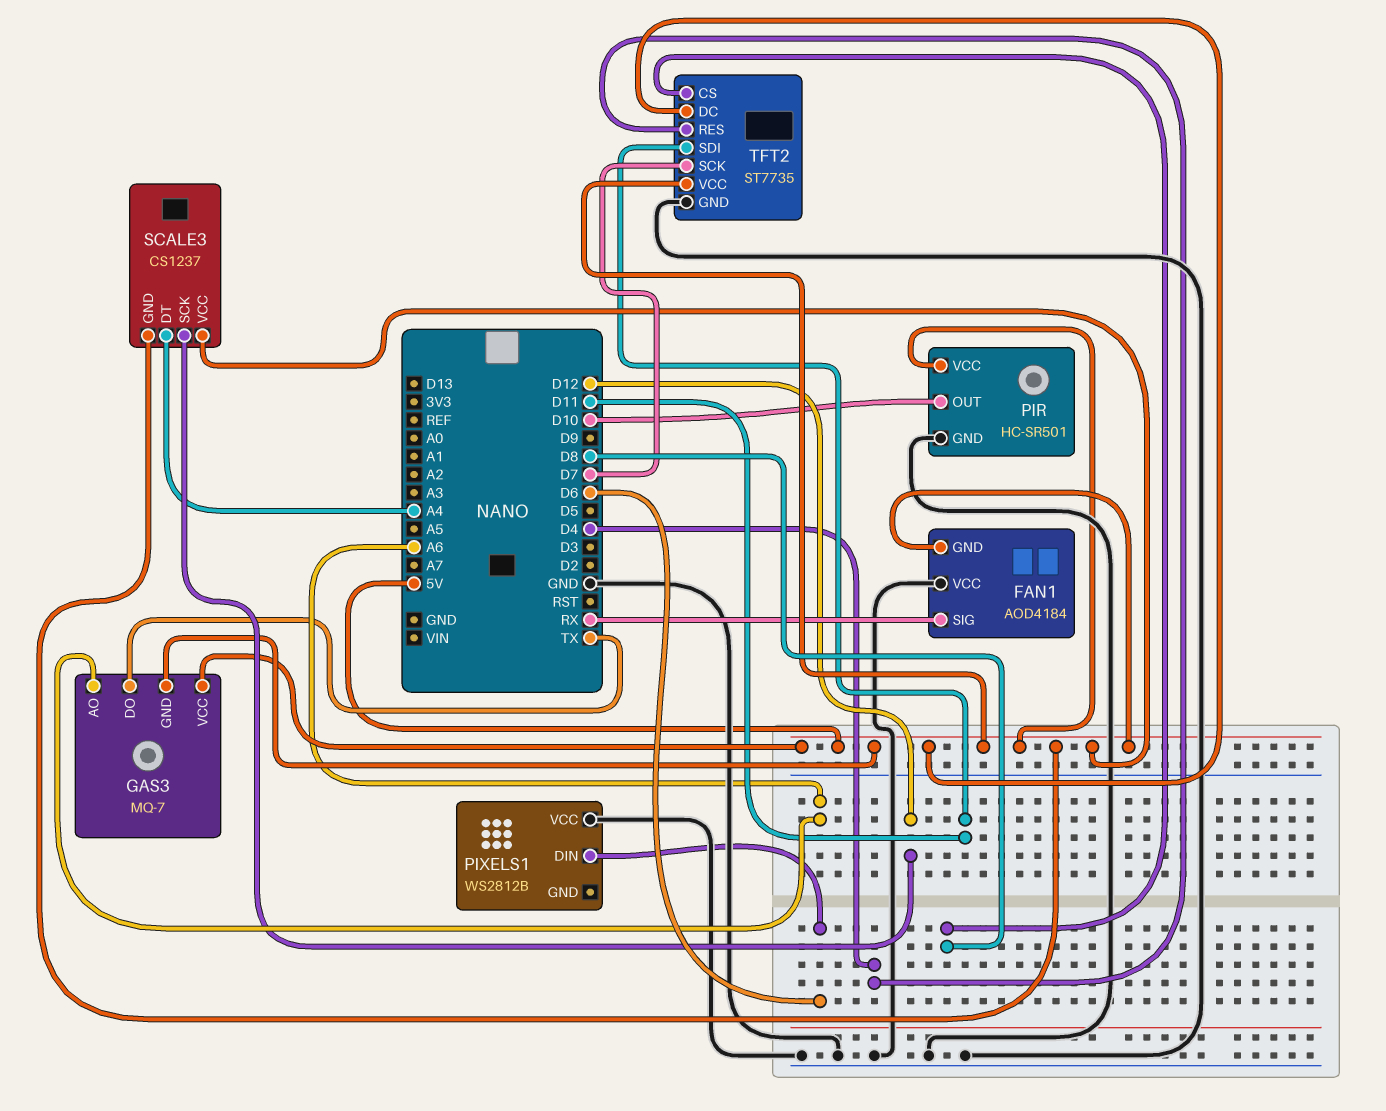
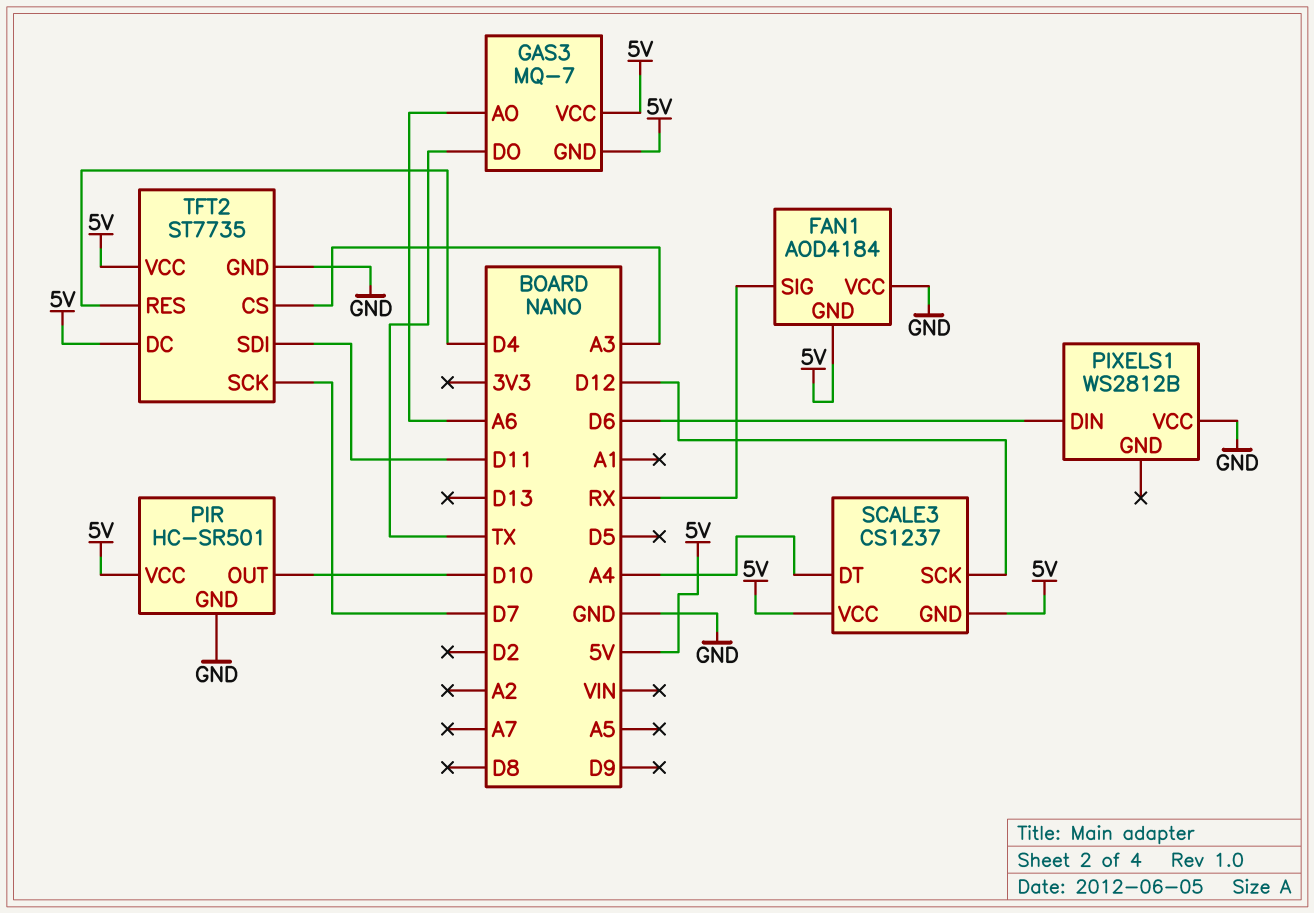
TFT2 pin CS: D8 -> A3

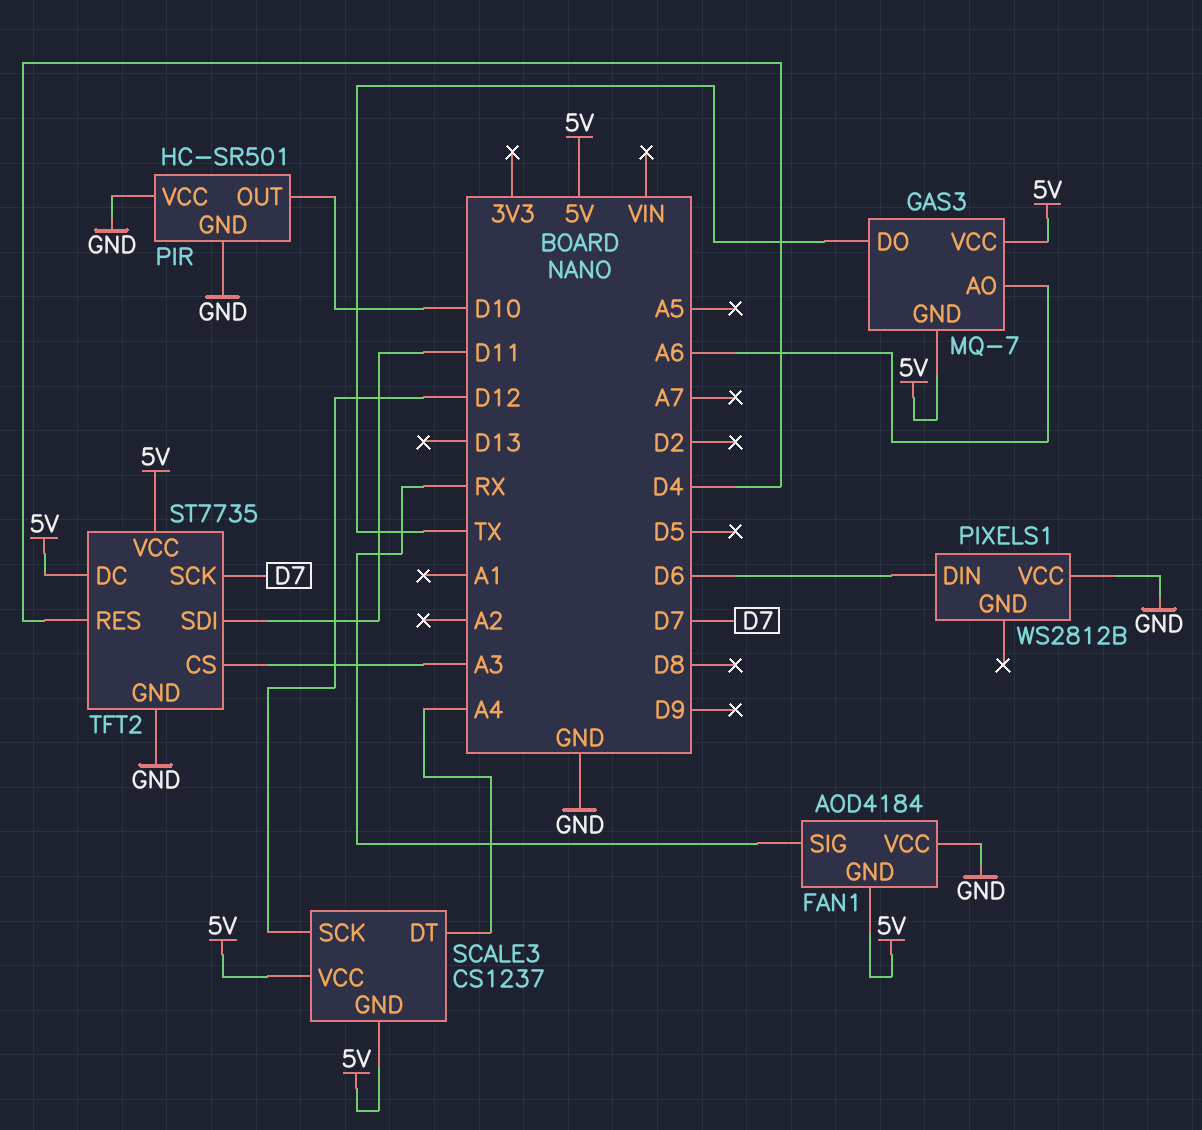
PIR pin VCC: 5V -> GND

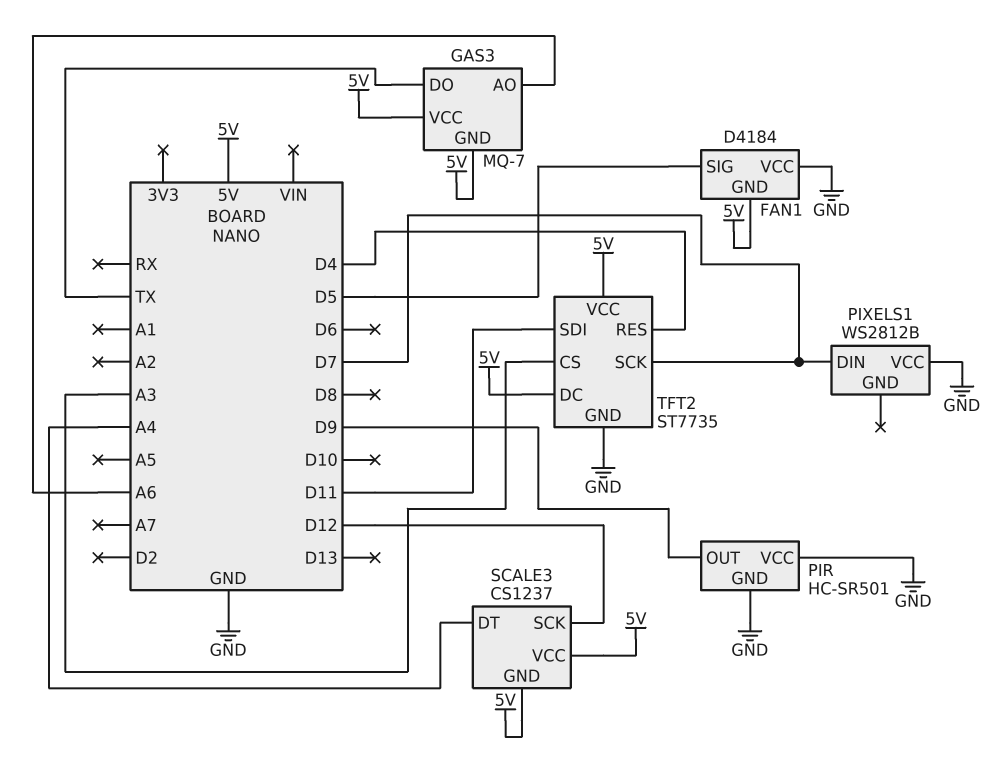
FAN1: AOD4184 -> D4184
FAN1 pin SIG: RX -> D5
PIR pin OUT: D10 -> D9
PIXELS1 pin DIN: D6 -> D7

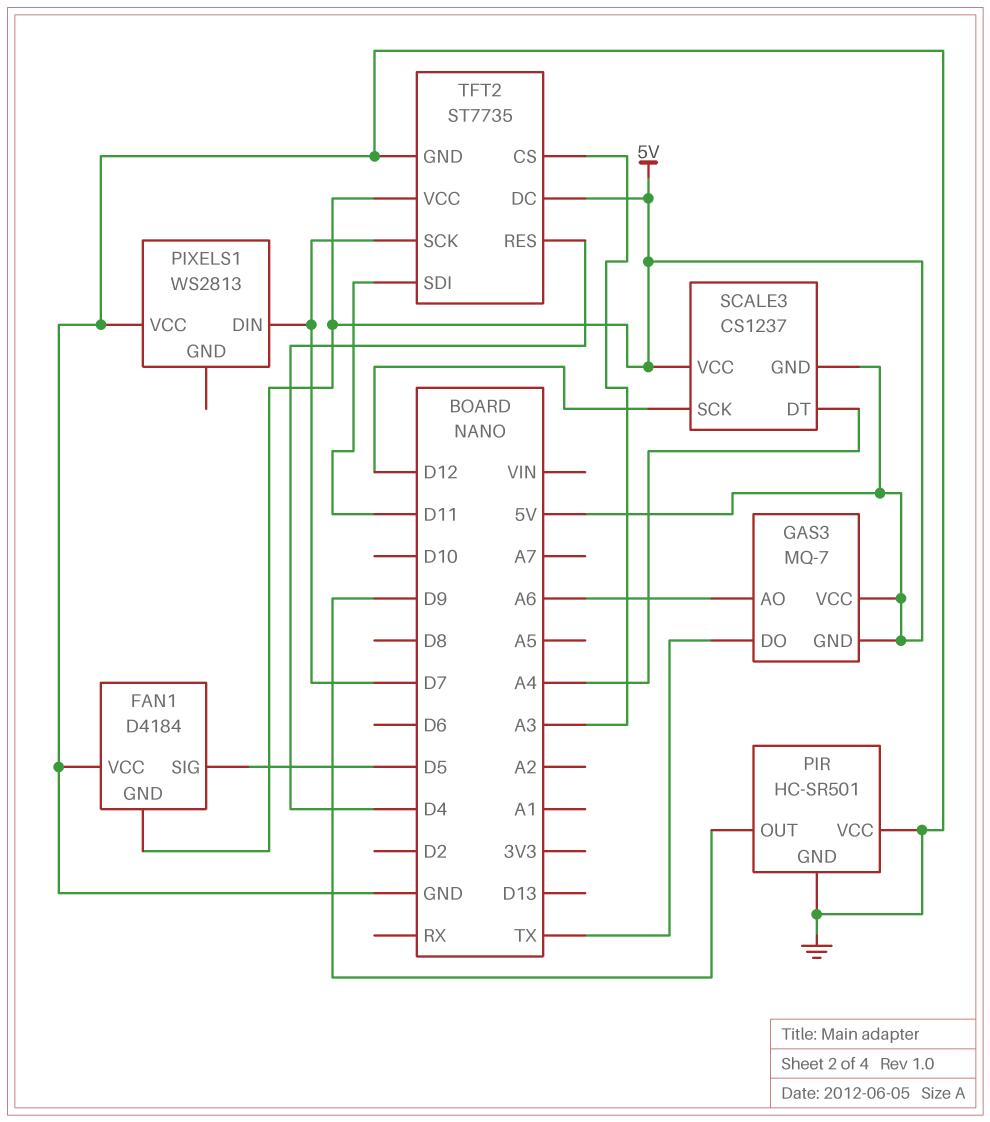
PIXELS1: WS2812B -> WS2813

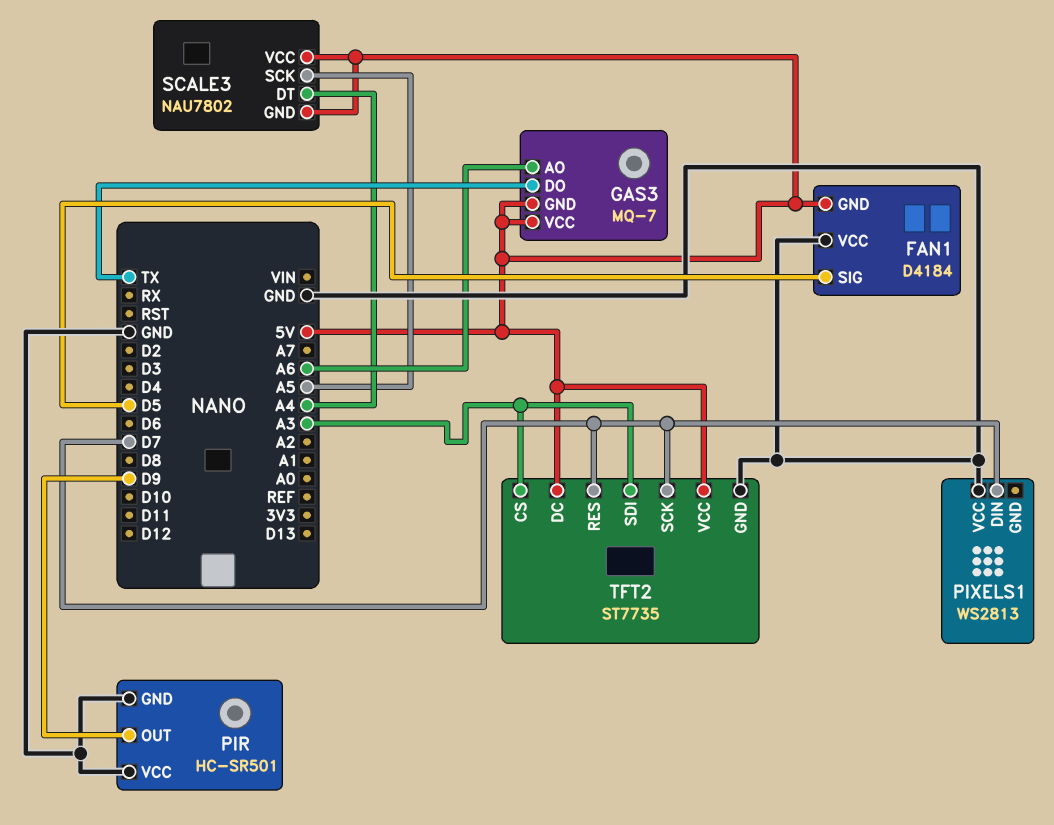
SCALE3: CS1237 -> NAU7802
SCALE3 pin SCK: D12 -> A5
TFT2 pin RES: D4 -> D7
TFT2 pin SDI: D11 -> A3

